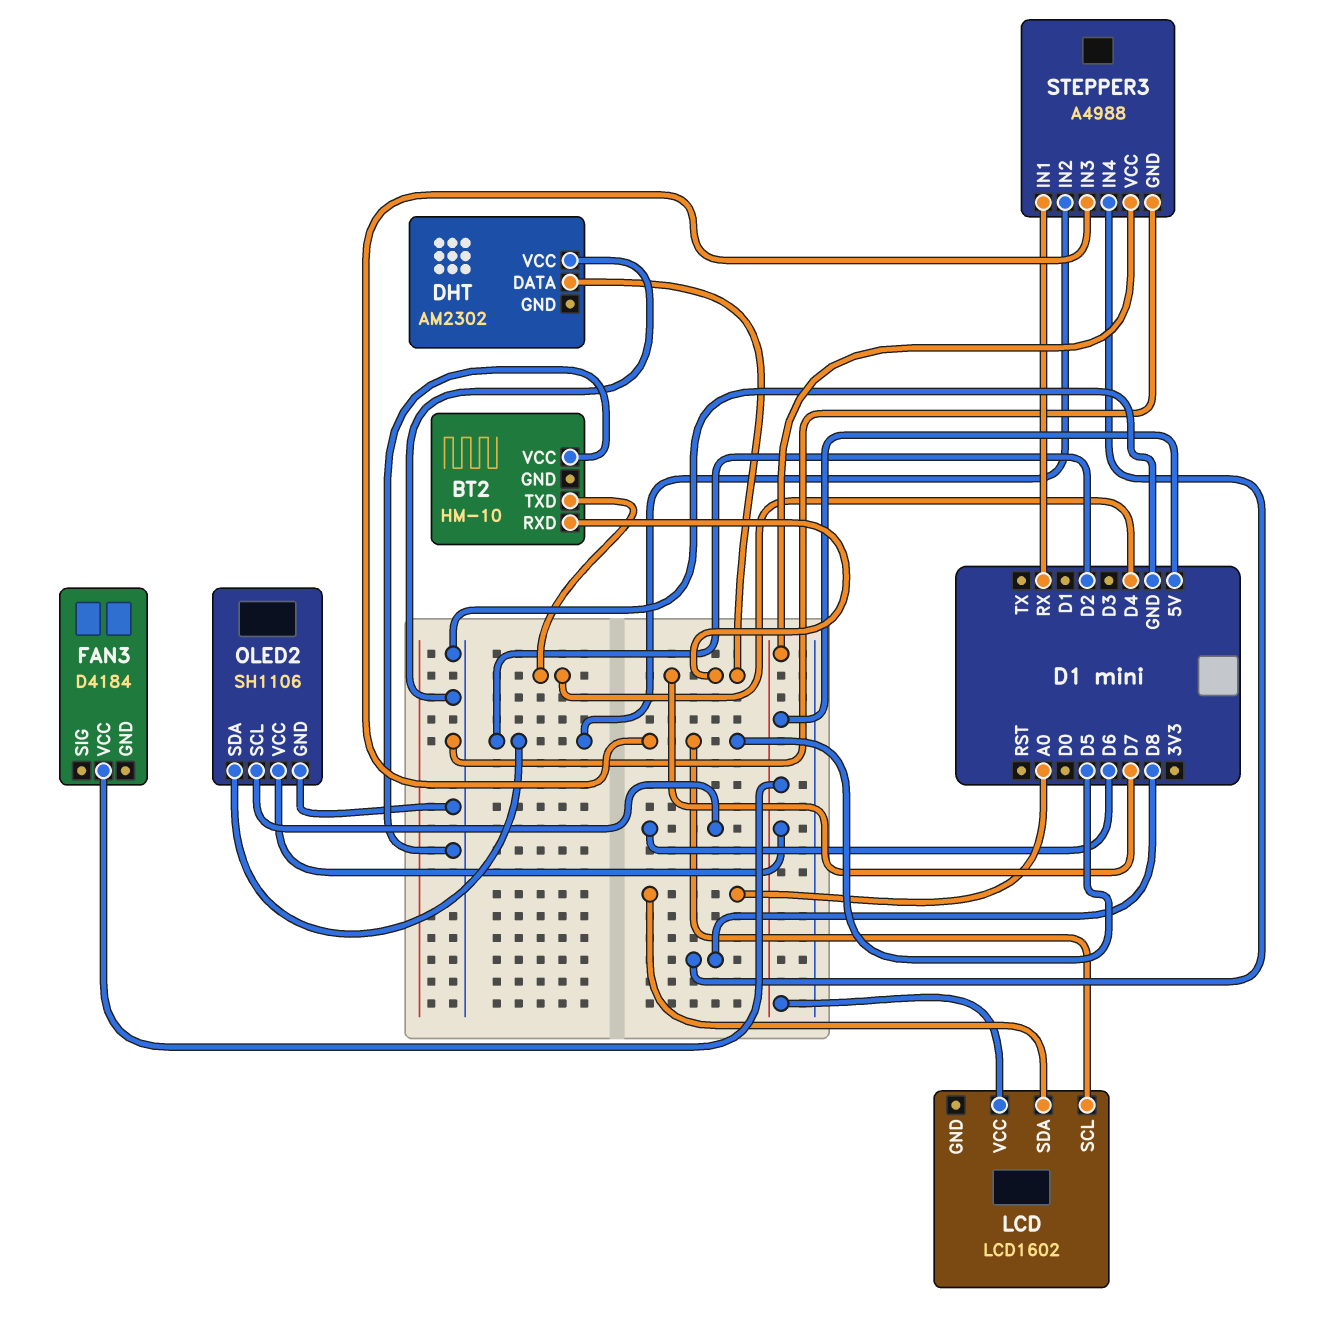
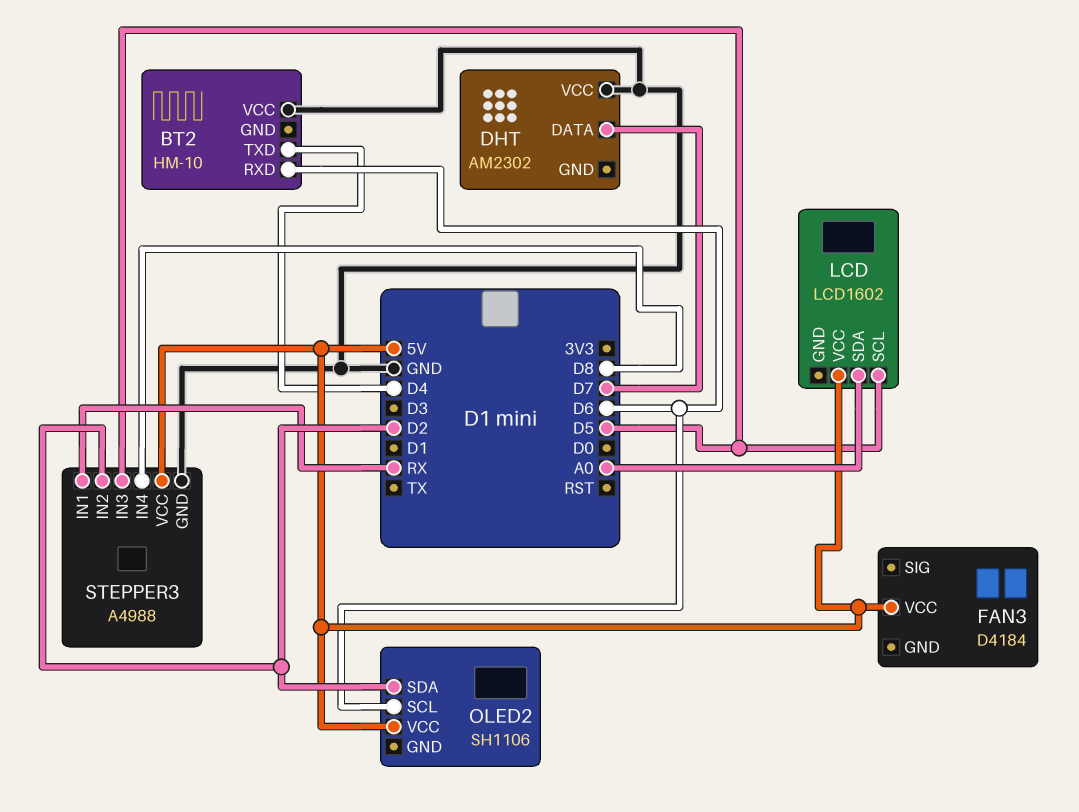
BT2 pin RXD: D7 -> D6
OLED2 pin GND: GND -> none

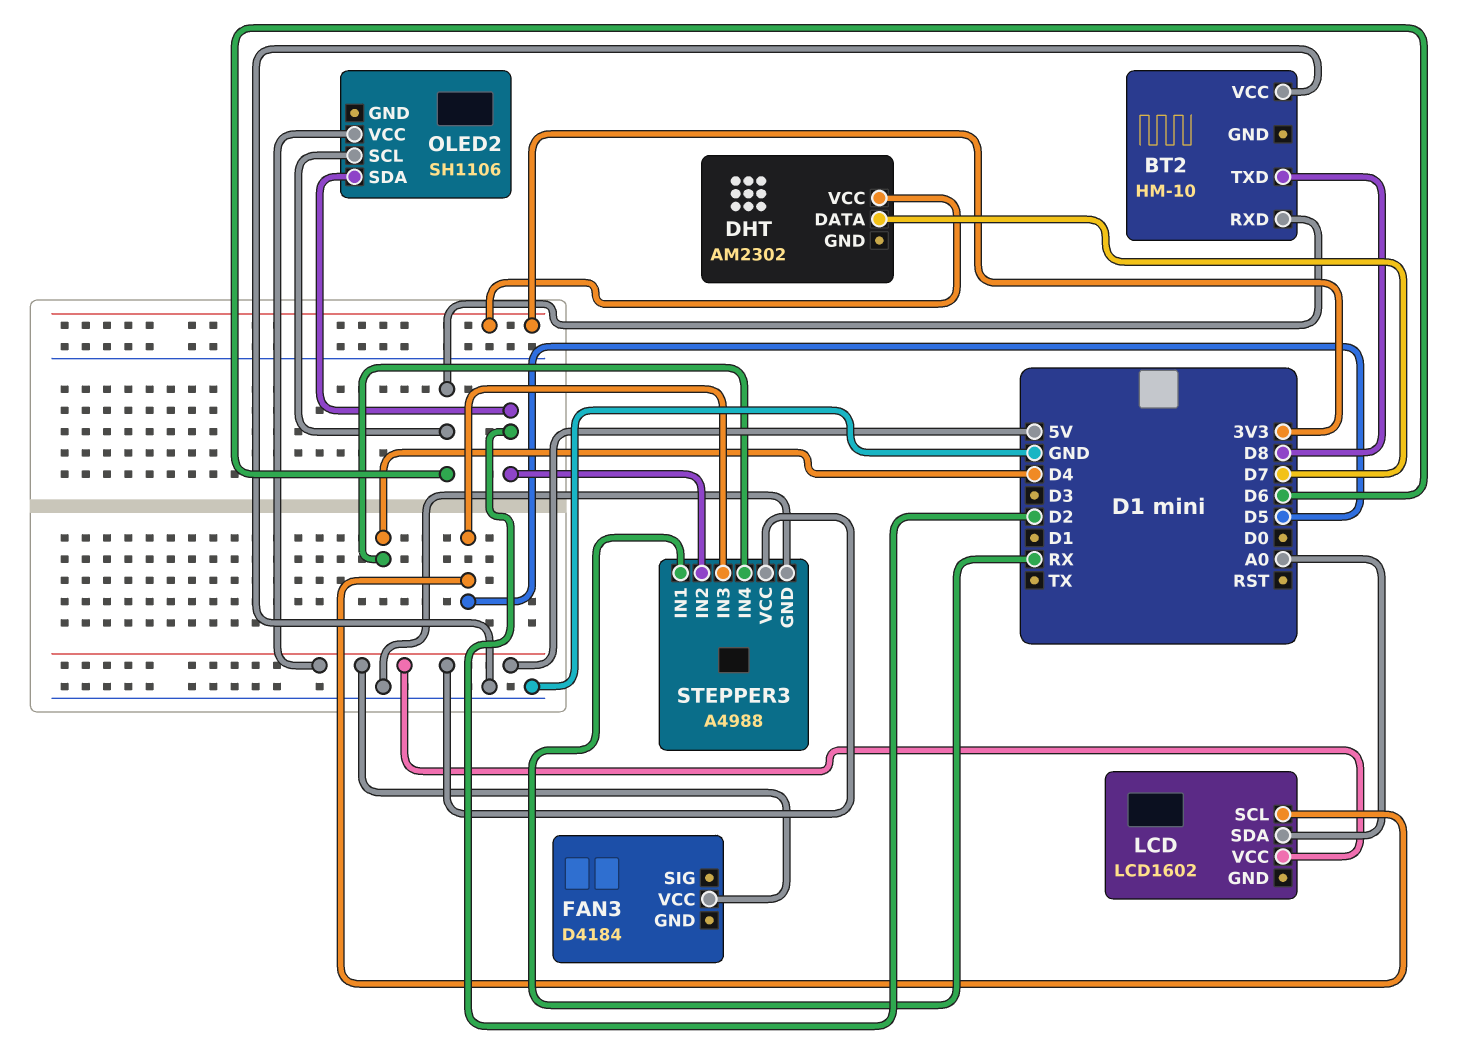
BT2 pin TXD: D4 -> D8
DHT pin VCC: GND -> 3V3
STEPPER3 pin IN4: D8 -> D4

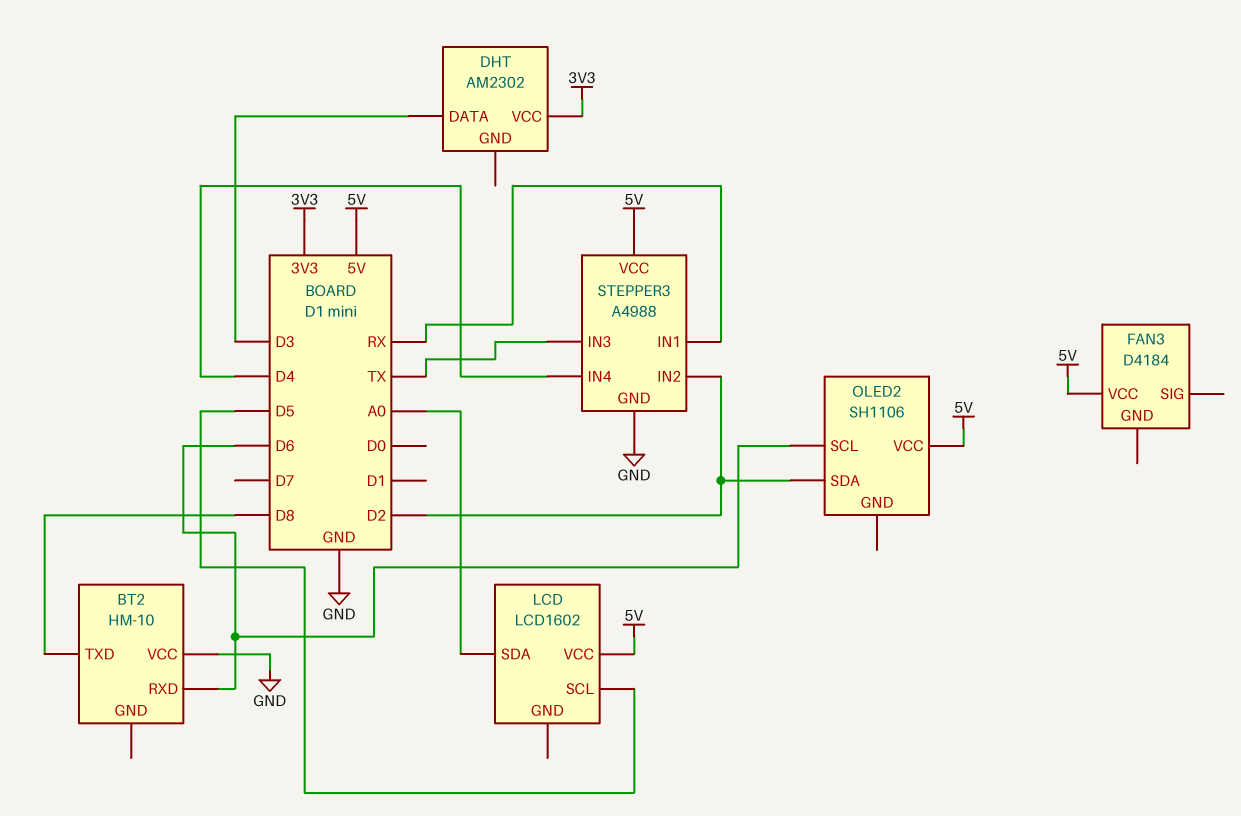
DHT pin DATA: D7 -> D3
STEPPER3 pin IN3: D5 -> TX

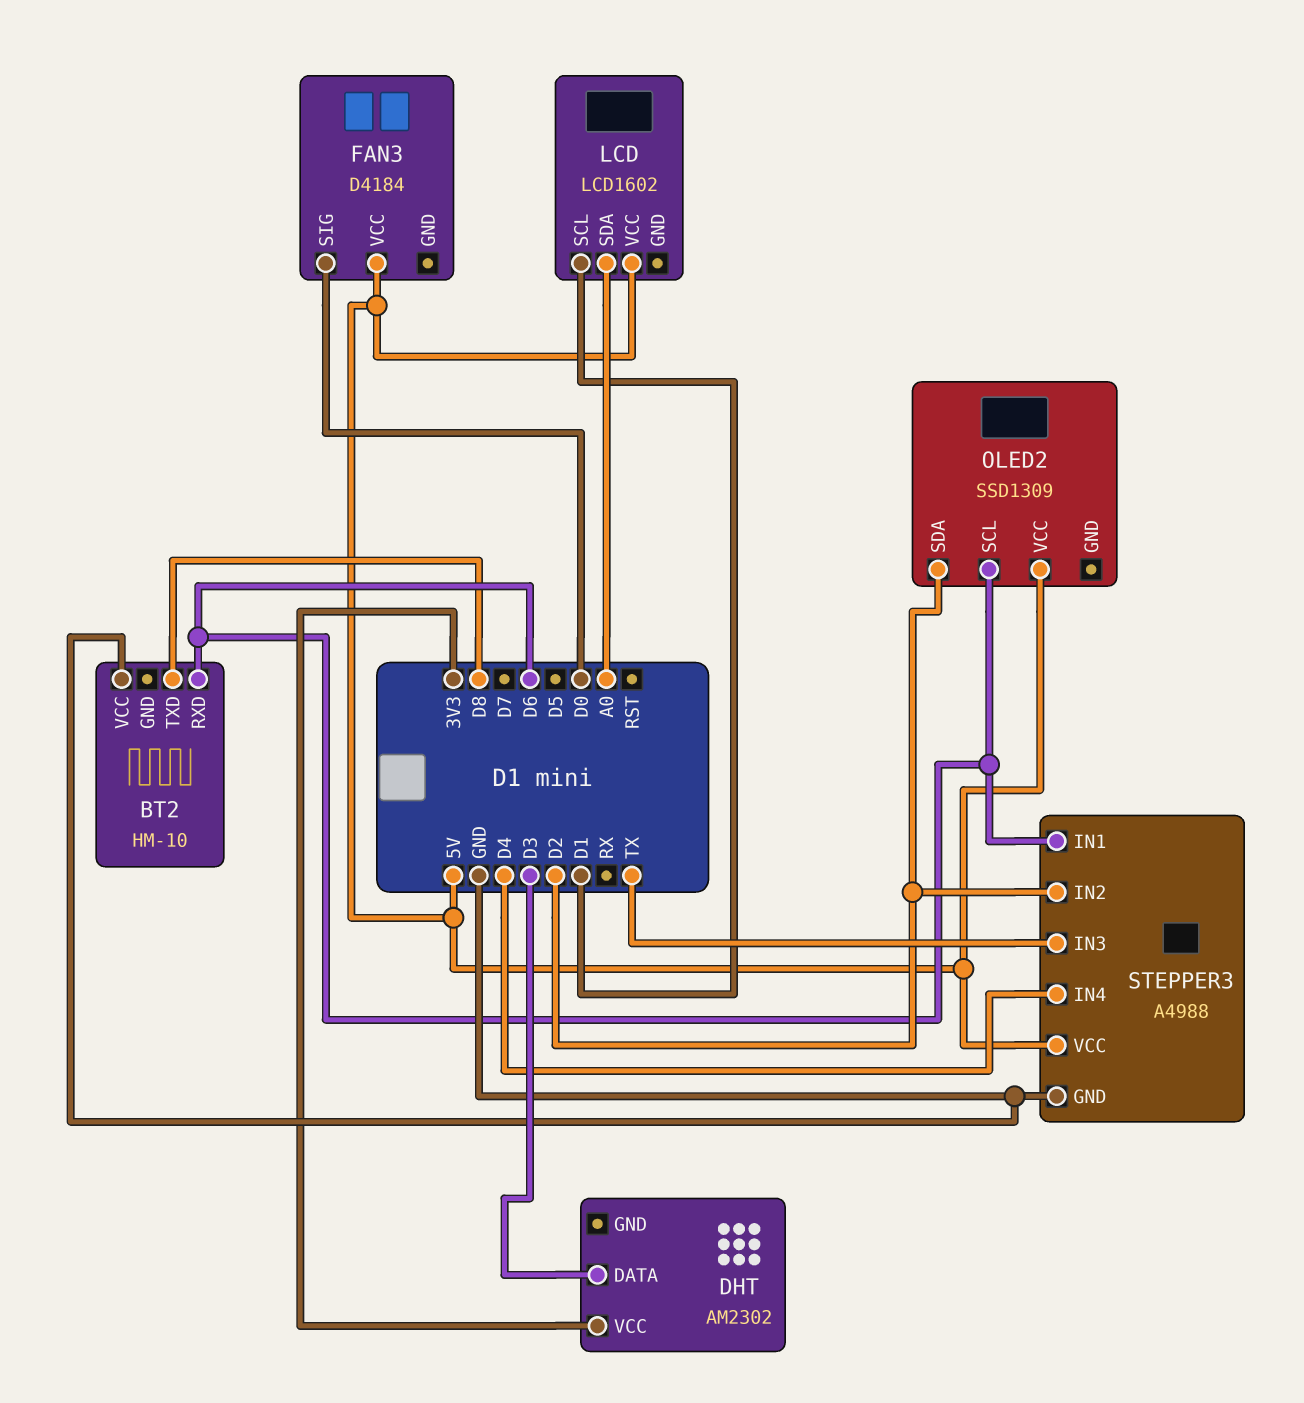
FAN3 pin SIG: none -> D0
LCD pin SCL: D5 -> D1
OLED2: SH1106 -> SSD1309
STEPPER3 pin IN1: RX -> D6

